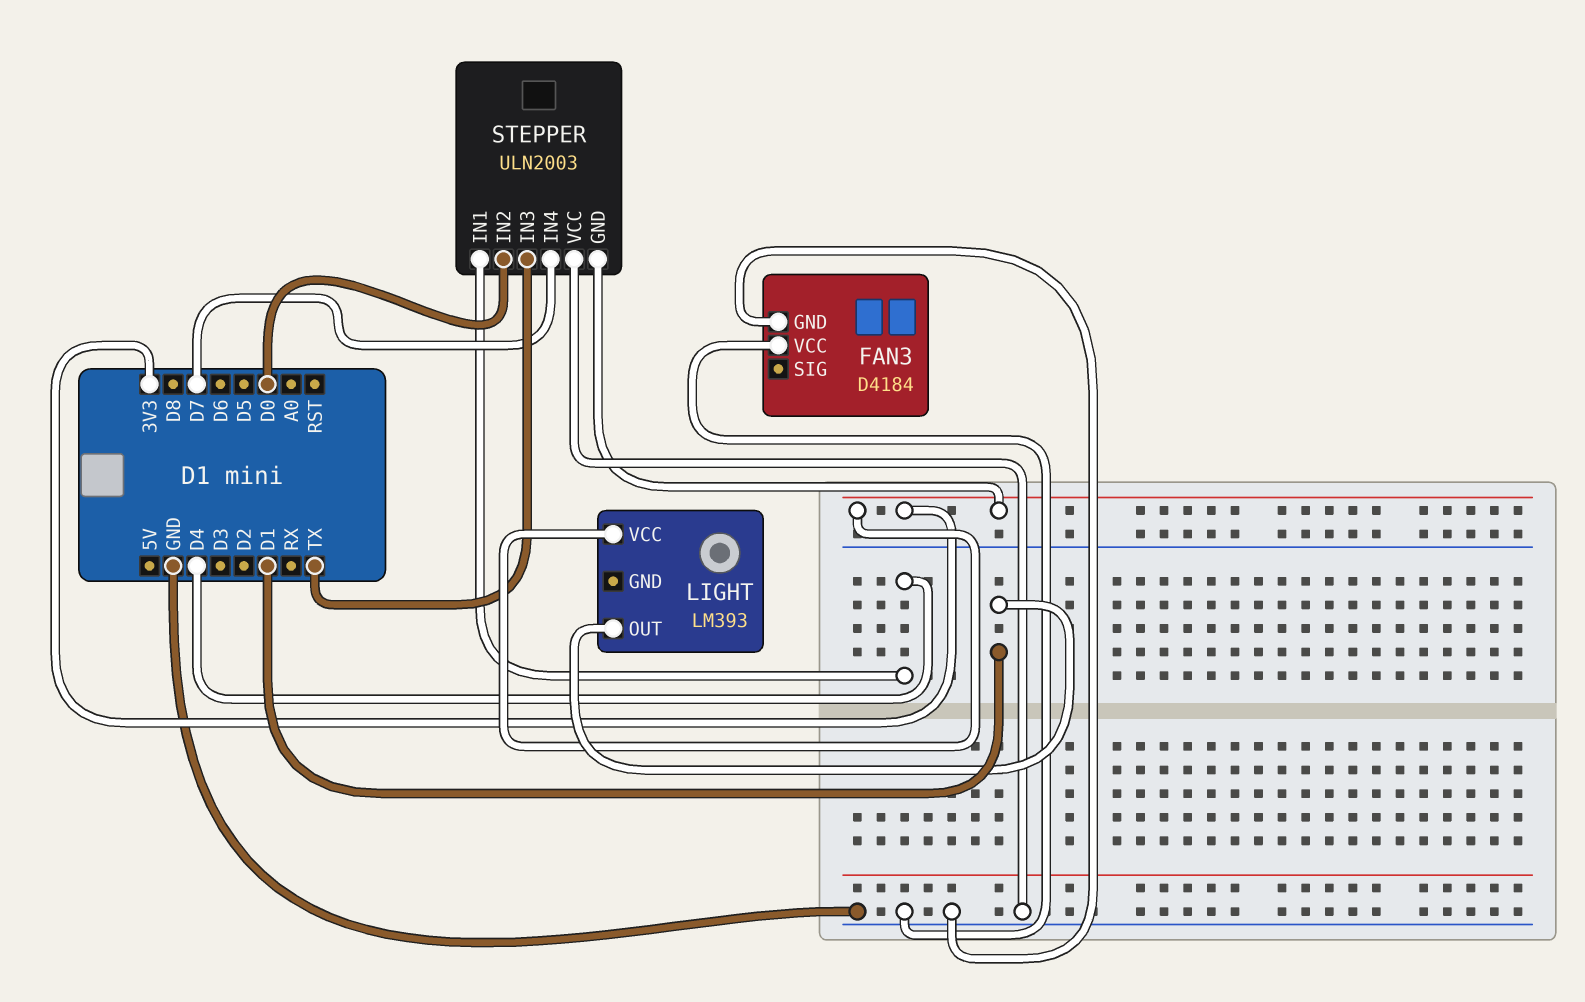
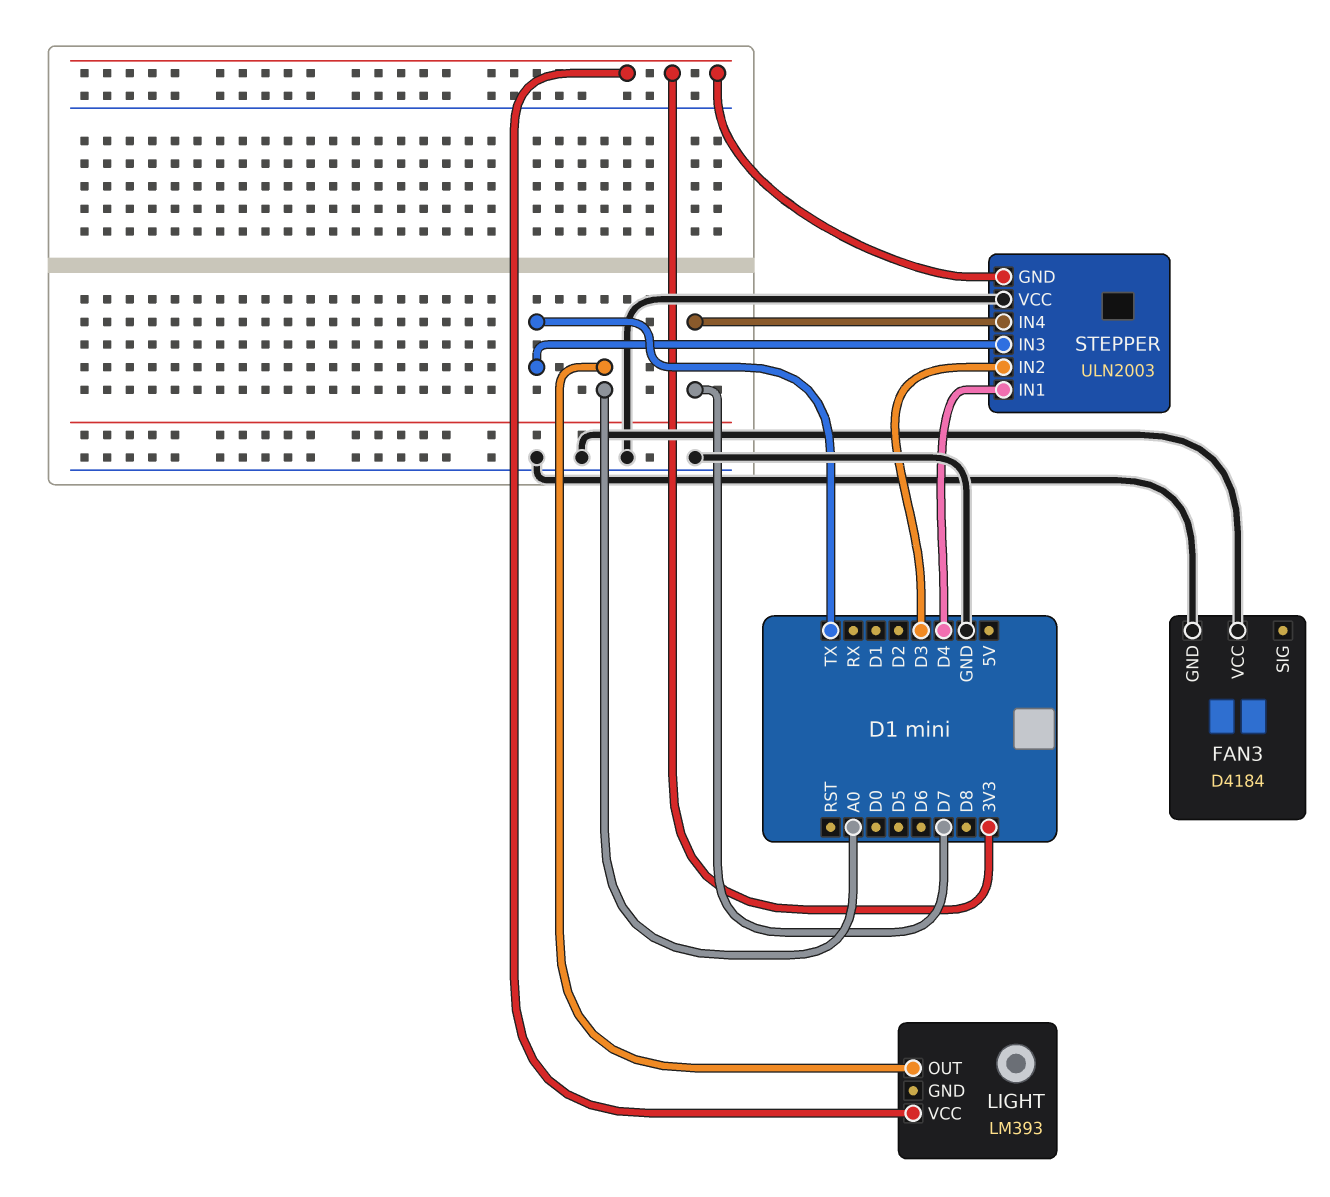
LIGHT pin OUT: D1 -> A0
STEPPER pin IN2: D0 -> D3

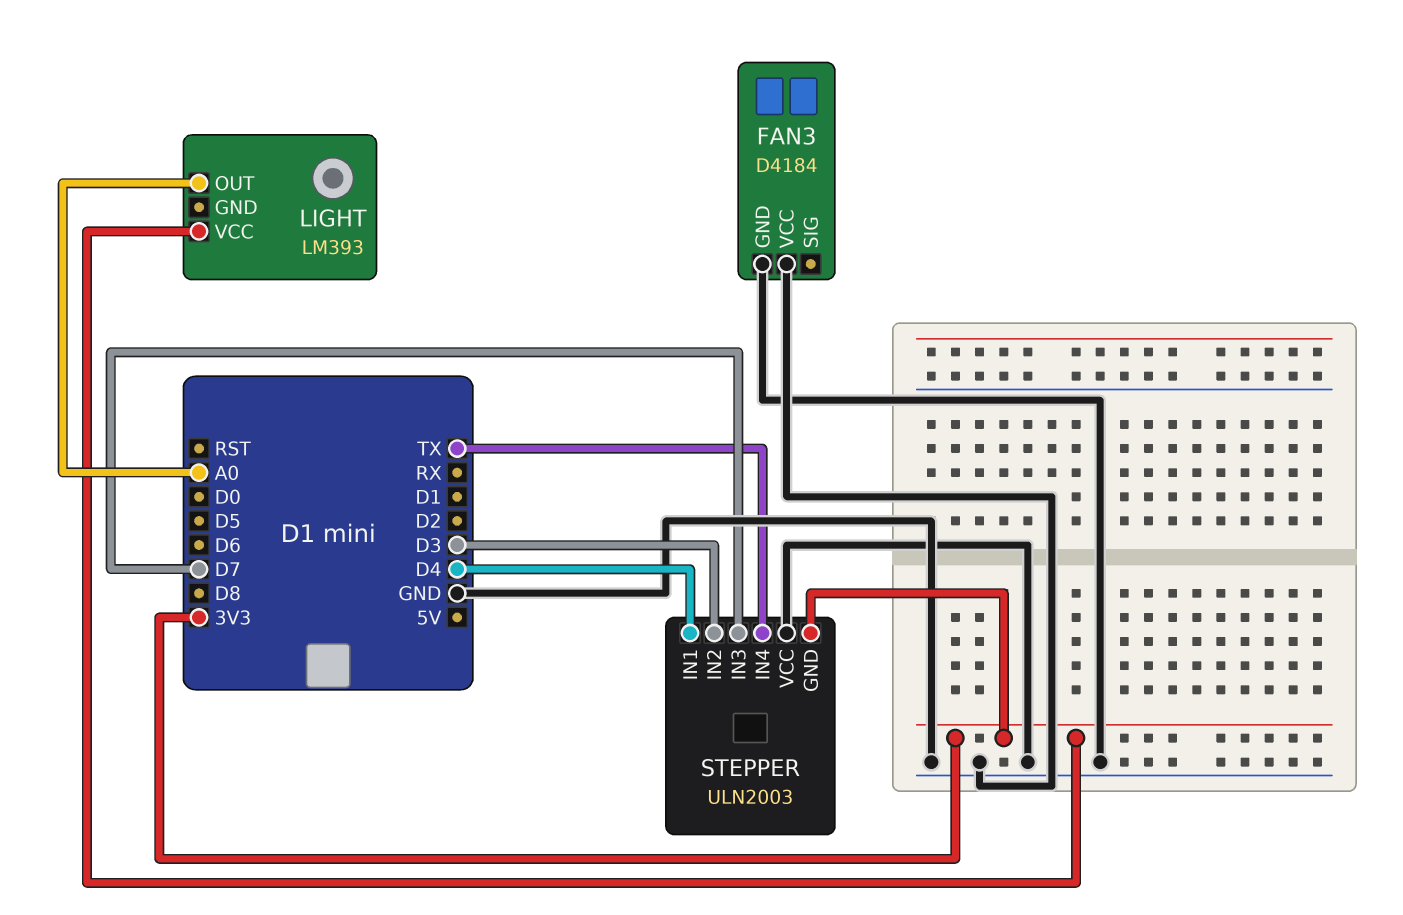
STEPPER pin IN3: TX -> D7
STEPPER pin IN4: D7 -> TX

